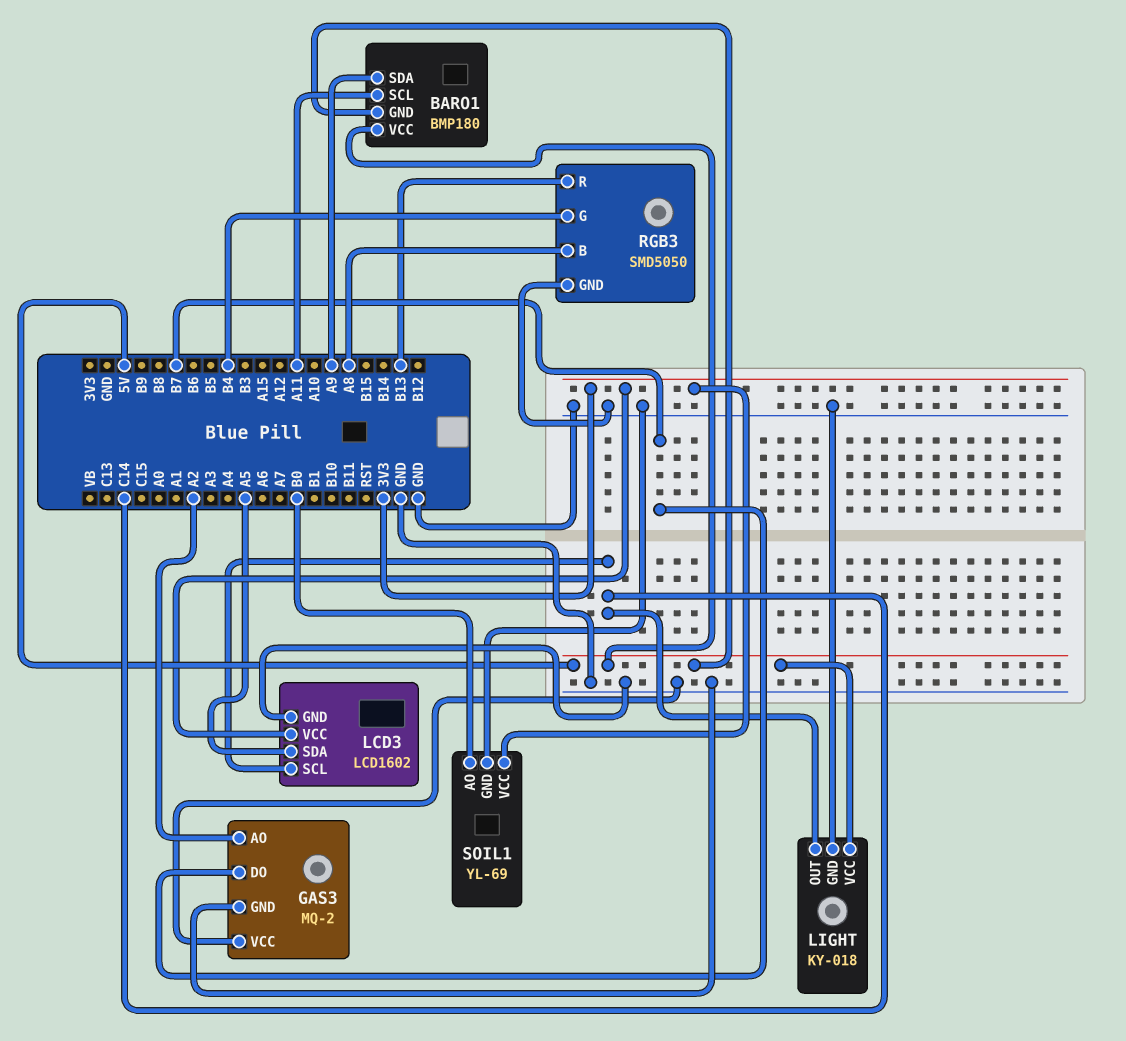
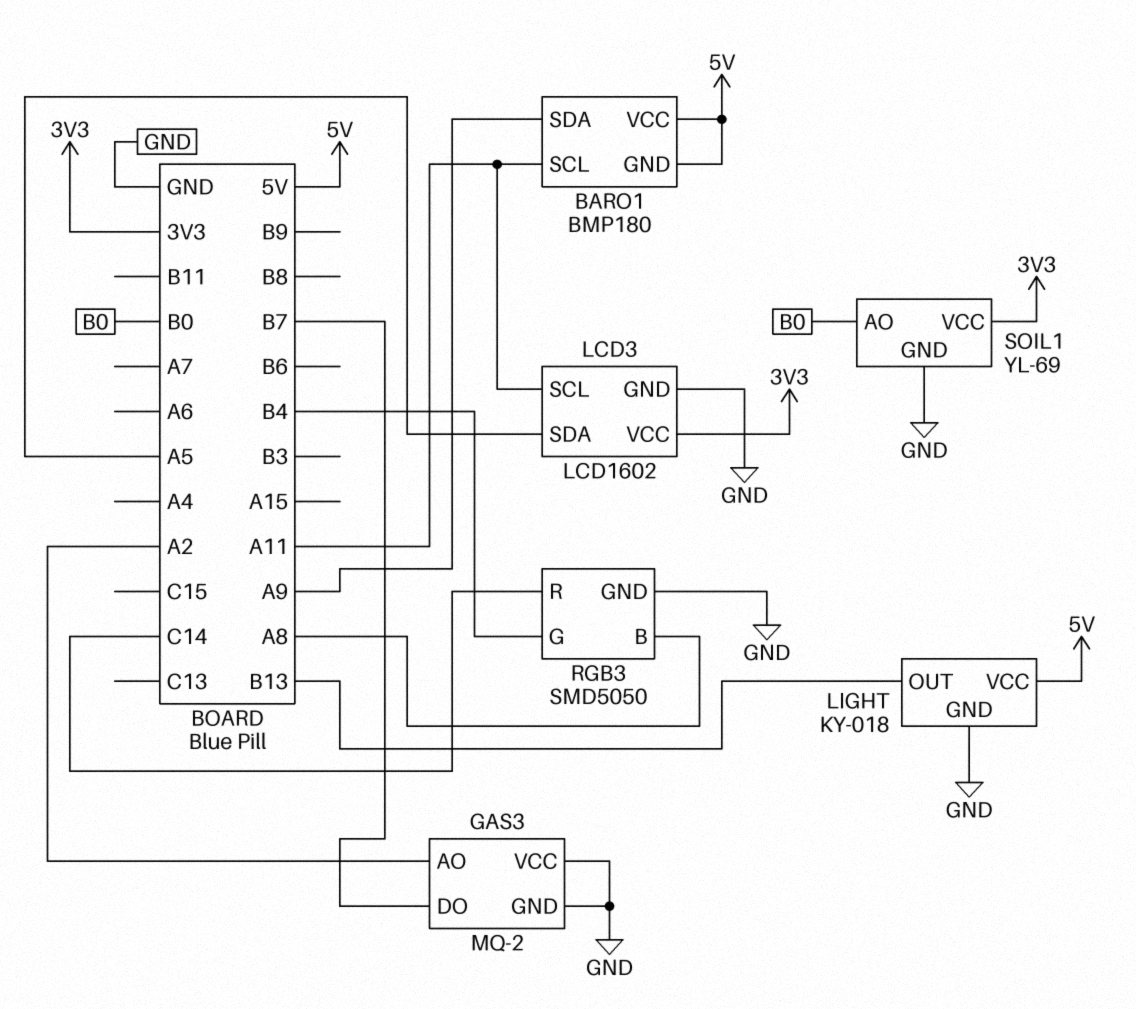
LCD3 pin SCL: C14 -> A11
LIGHT pin OUT: C14 -> B13
RGB3 pin R: B13 -> C14

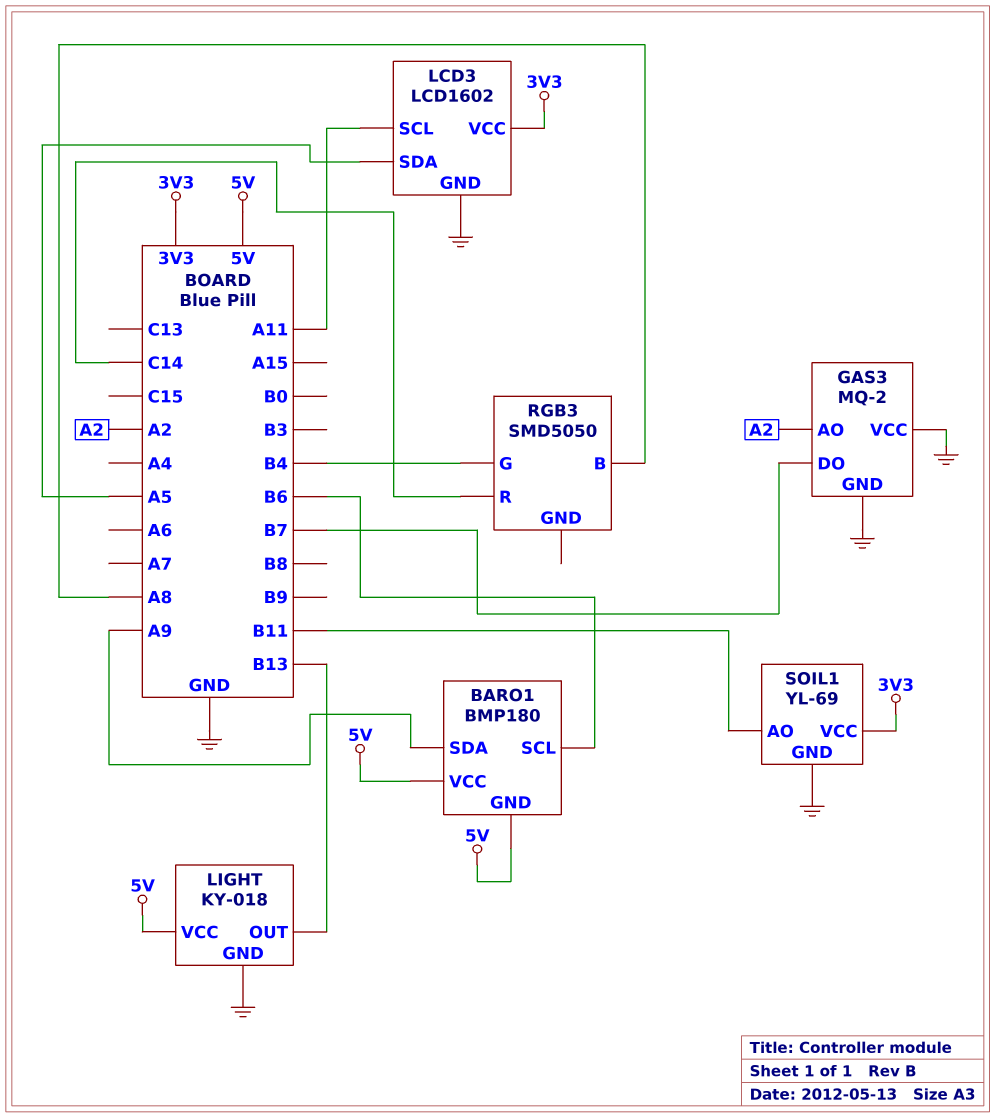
BARO1 pin SCL: A11 -> B6
RGB3 pin GND: GND -> none
SOIL1 pin AO: B0 -> B11

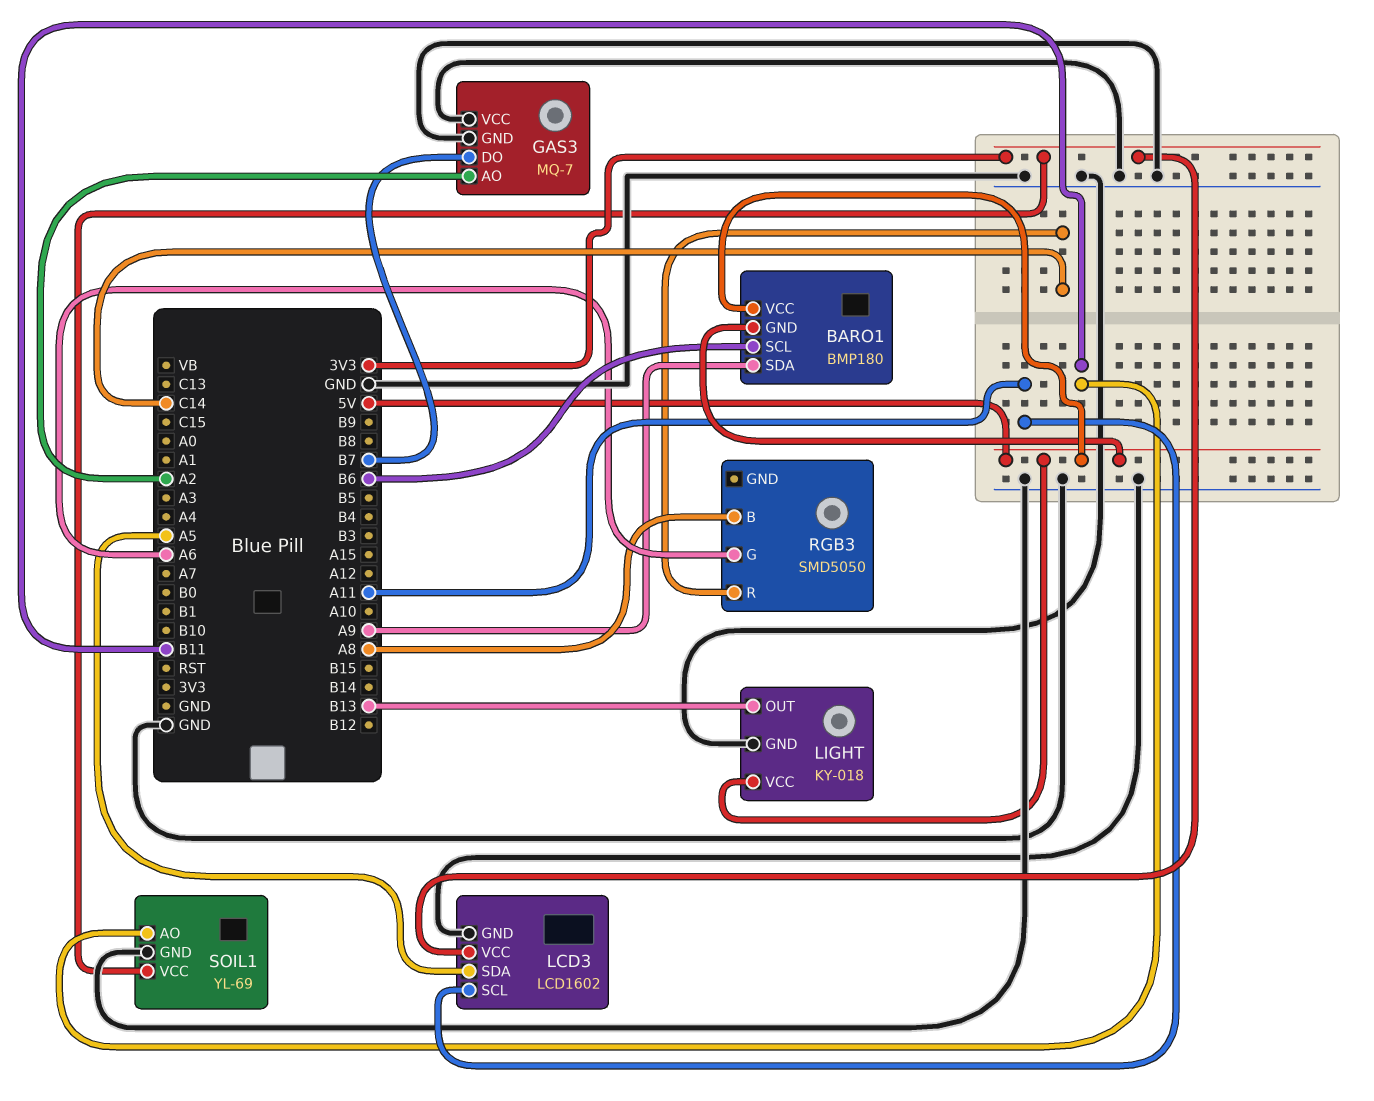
GAS3: MQ-2 -> MQ-7
RGB3 pin G: B4 -> A6

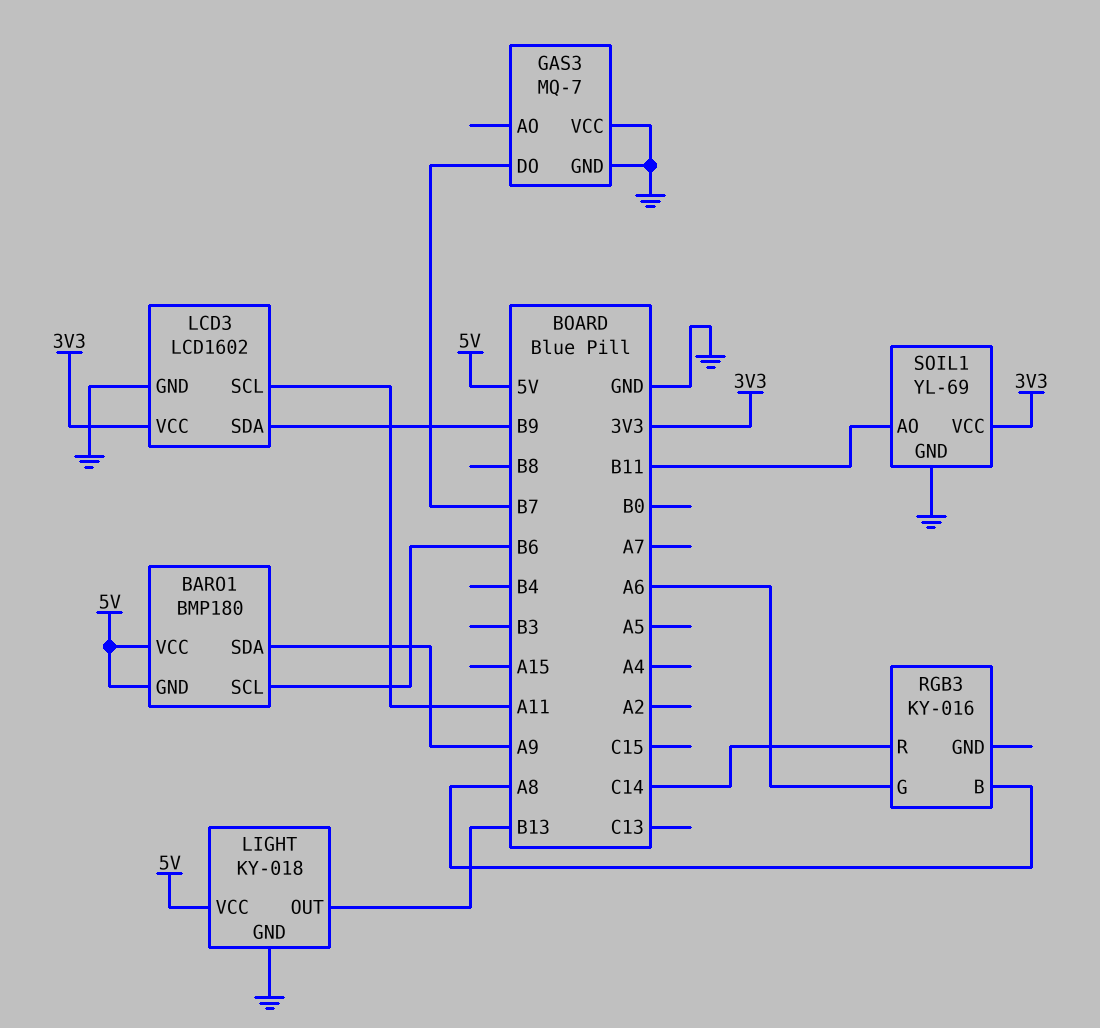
GAS3 pin AO: A2 -> none
LCD3 pin SDA: A5 -> B9
RGB3: SMD5050 -> KY-016

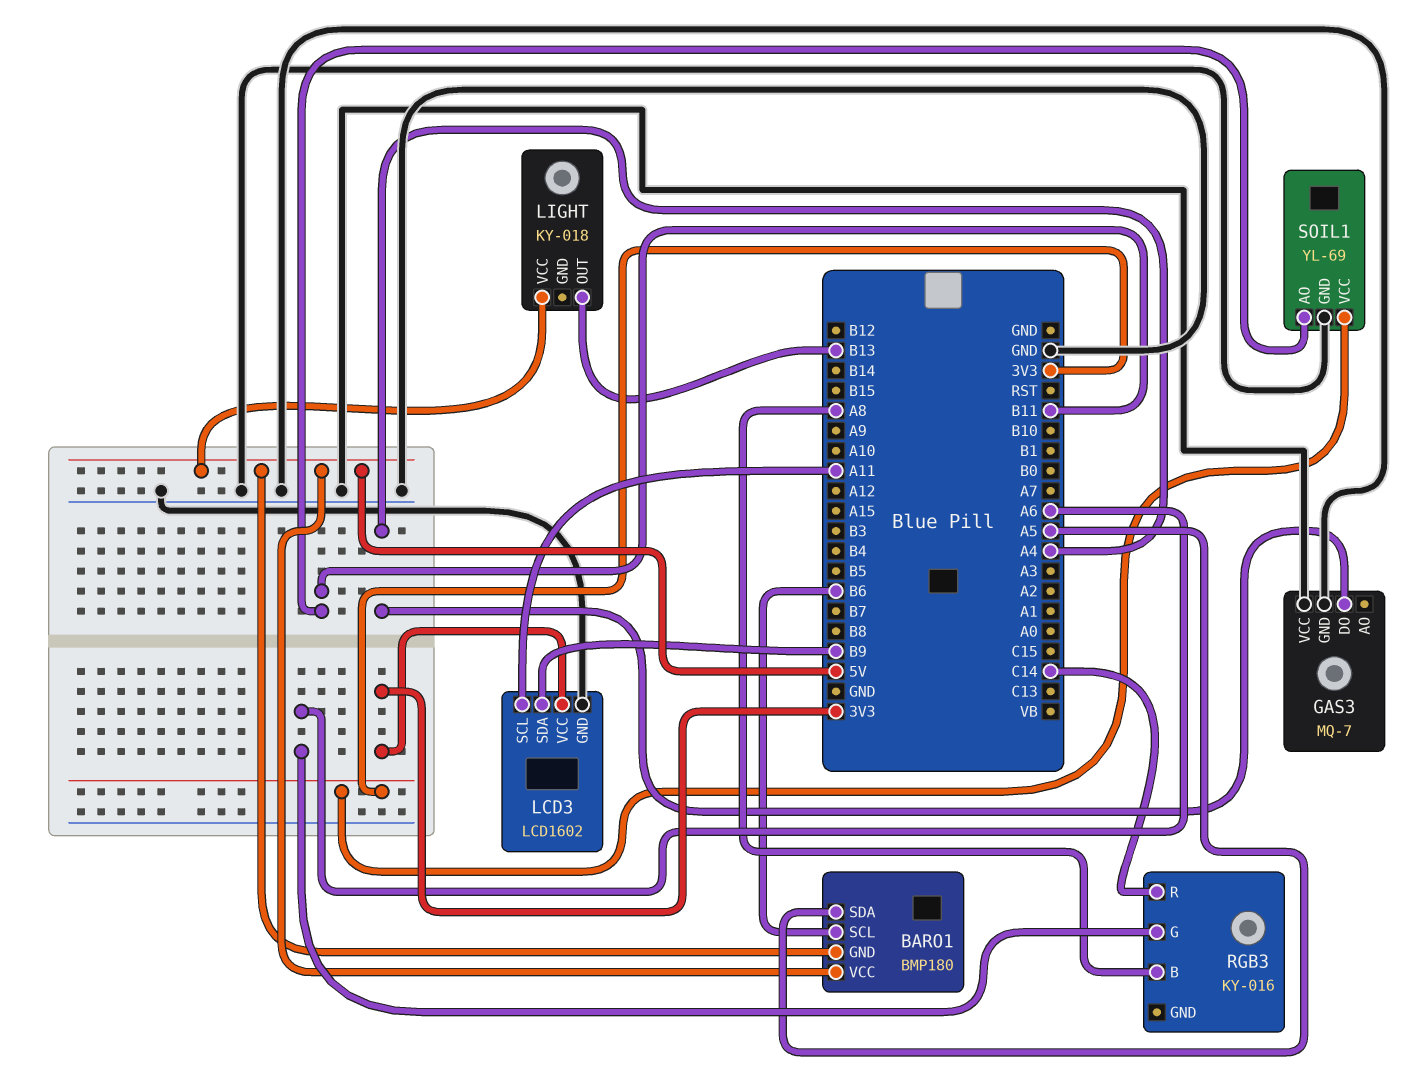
BARO1 pin SDA: A9 -> A5
GAS3 pin DO: B7 -> A4
LIGHT pin GND: GND -> none

